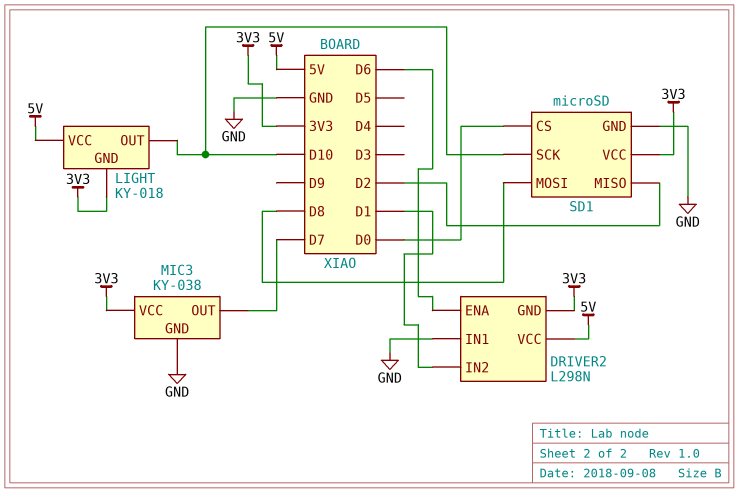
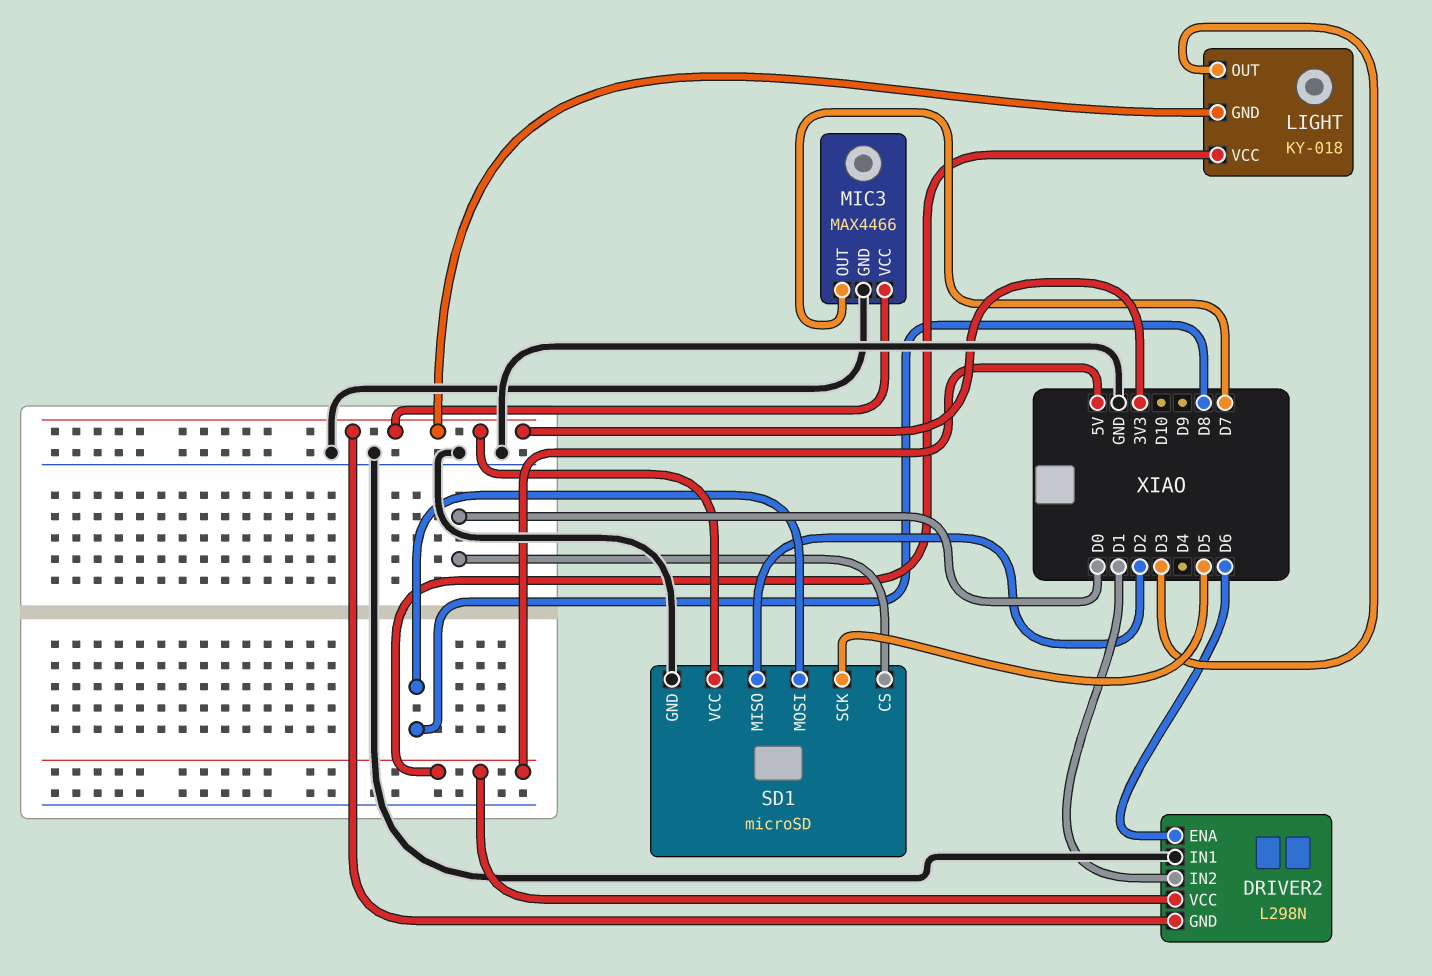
LIGHT pin OUT: D10 -> D3
MIC3: KY-038 -> MAX4466
SD1 pin SCK: D10 -> D5

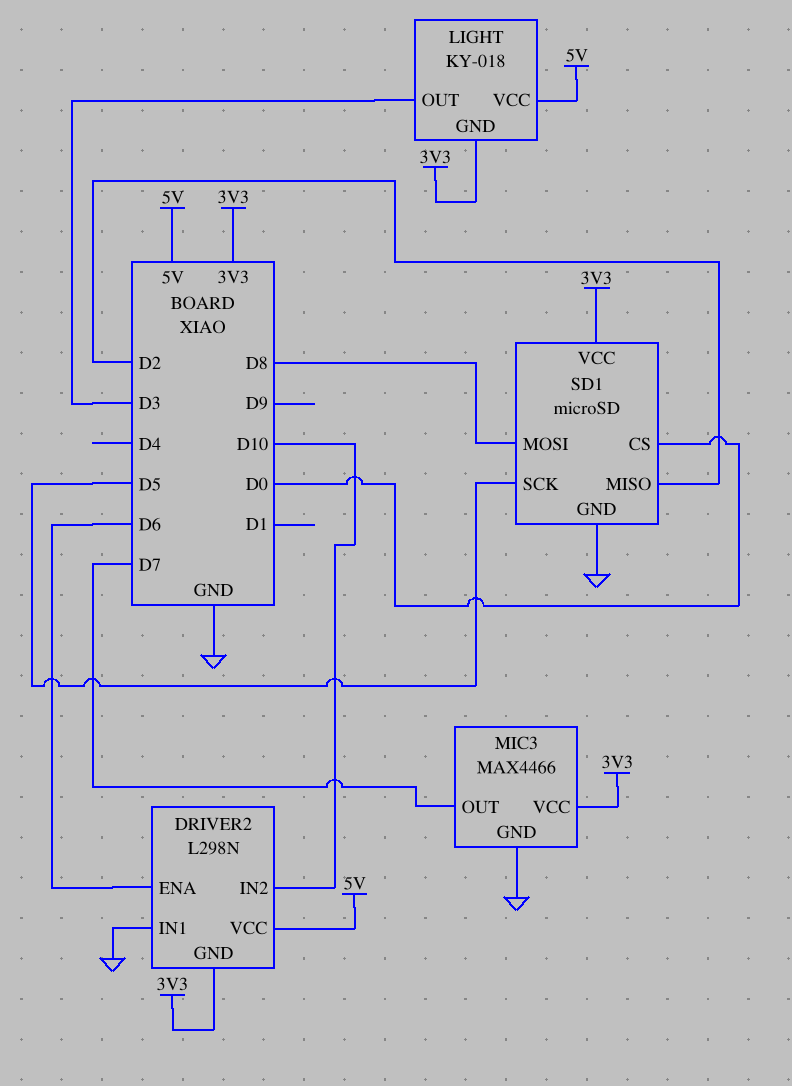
DRIVER2 pin IN2: D1 -> D10

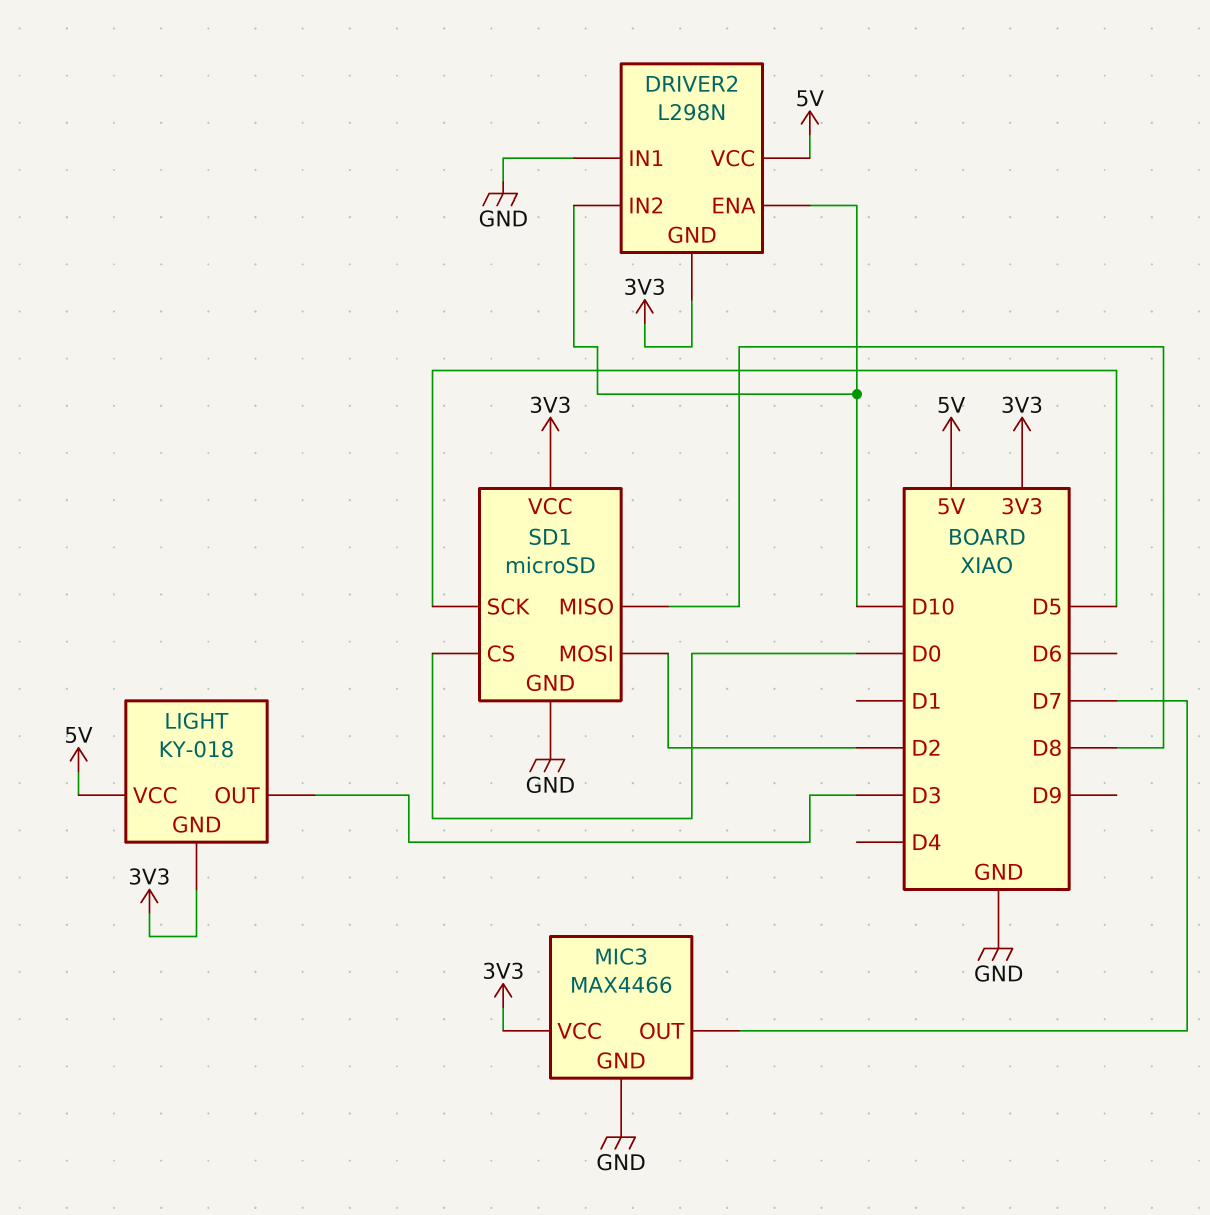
DRIVER2 pin ENA: D6 -> D10
SD1 pin MISO: D2 -> D8
SD1 pin MOSI: D8 -> D2

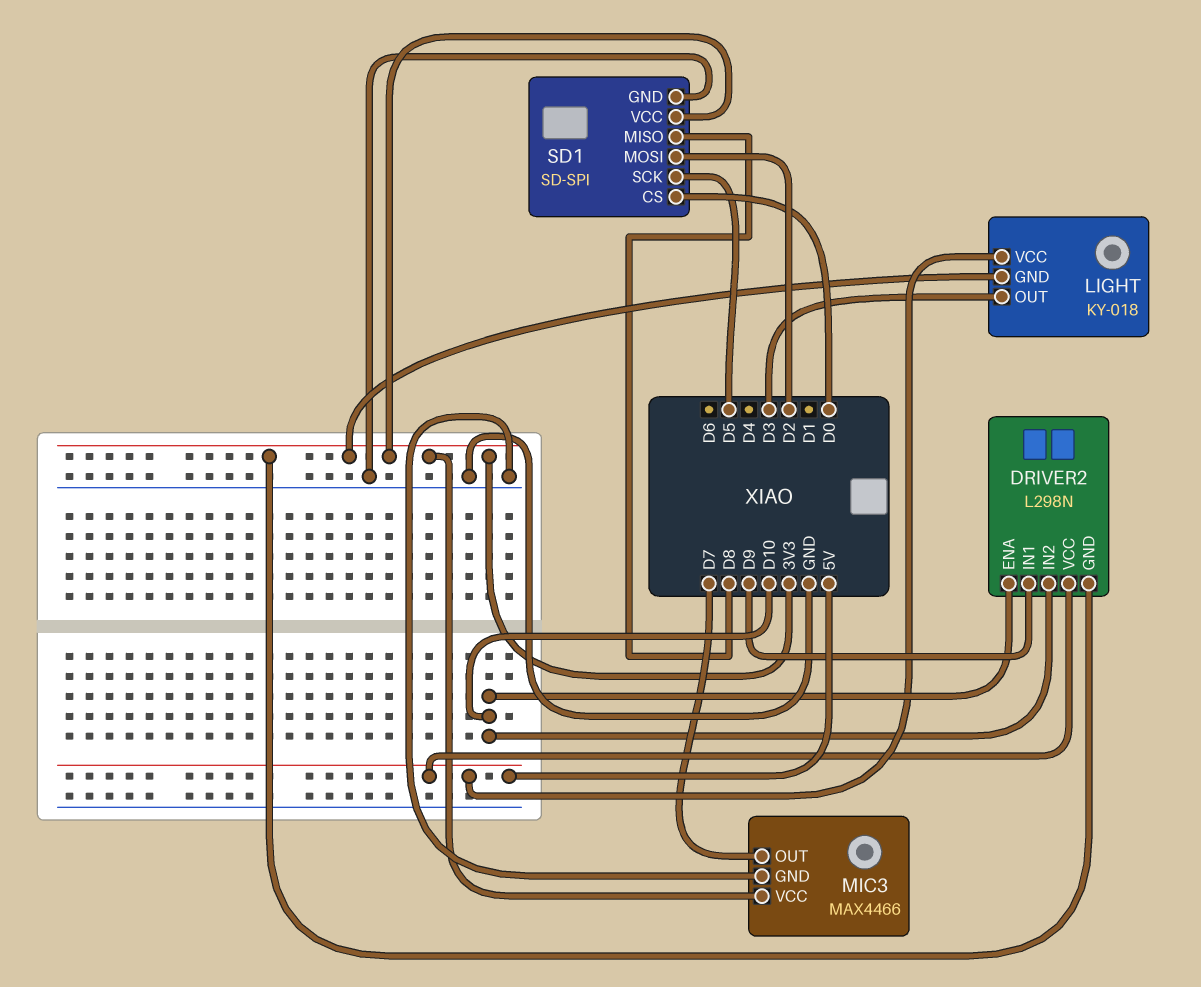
DRIVER2 pin IN1: GND -> D9
SD1: microSD -> SD-SPI

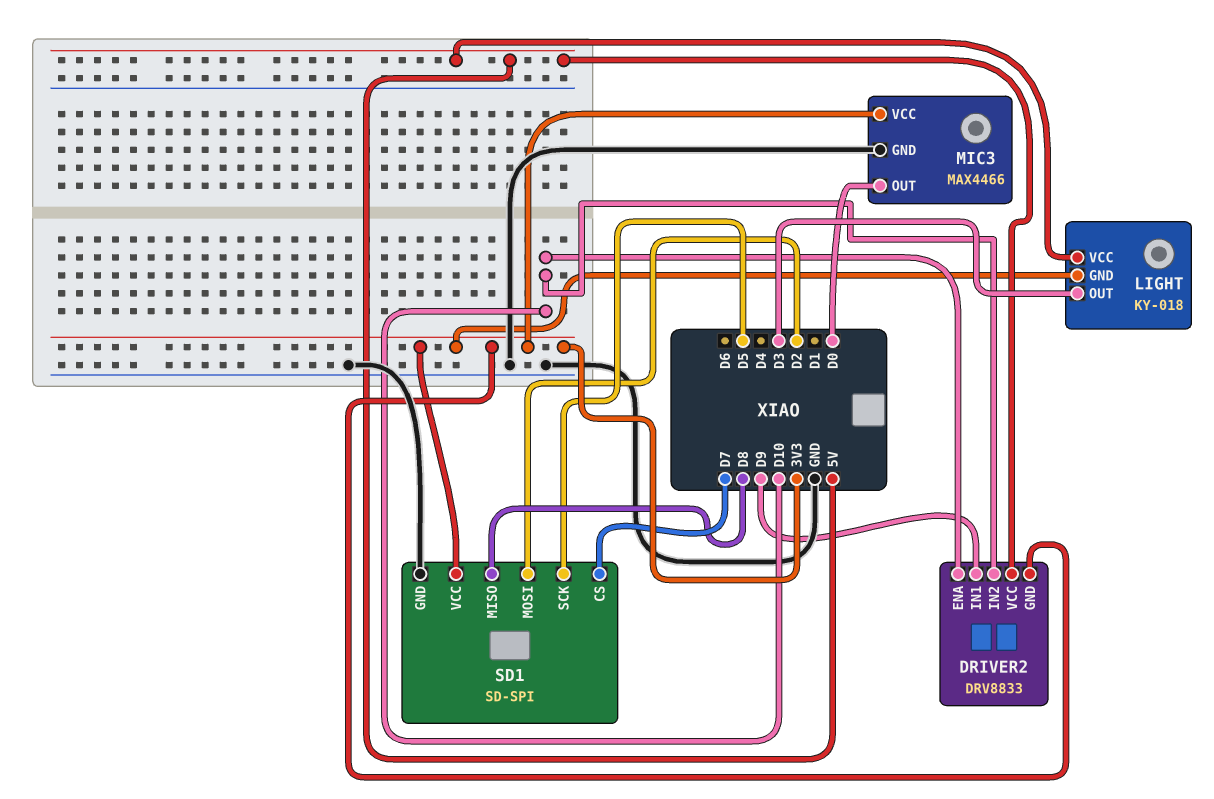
DRIVER2: L298N -> DRV8833
MIC3 pin OUT: D7 -> D0
SD1 pin CS: D0 -> D7

